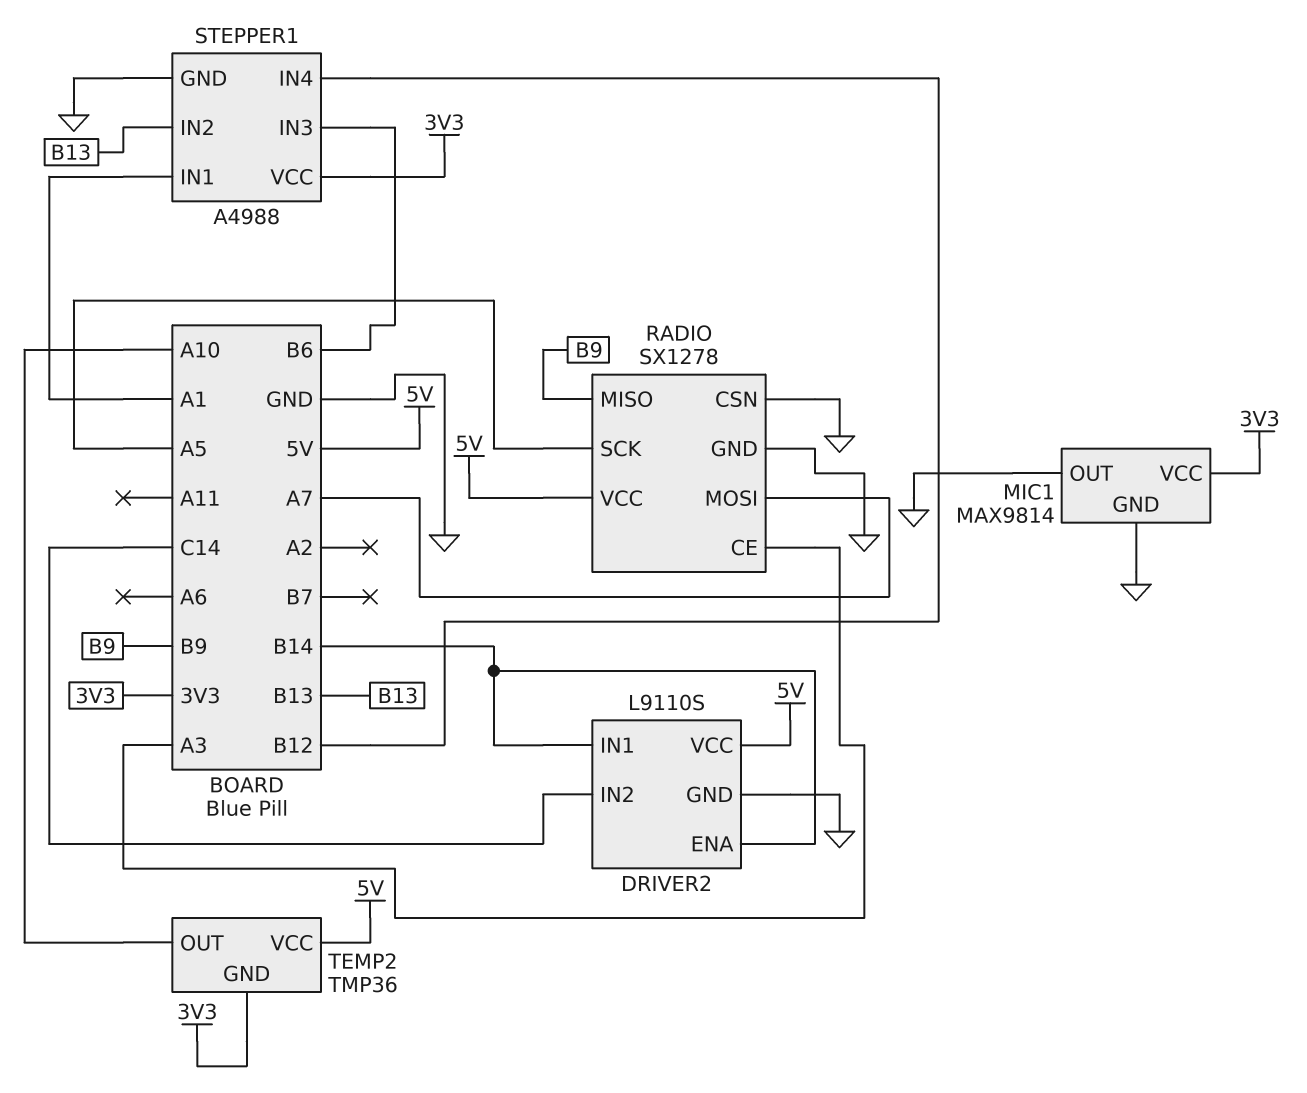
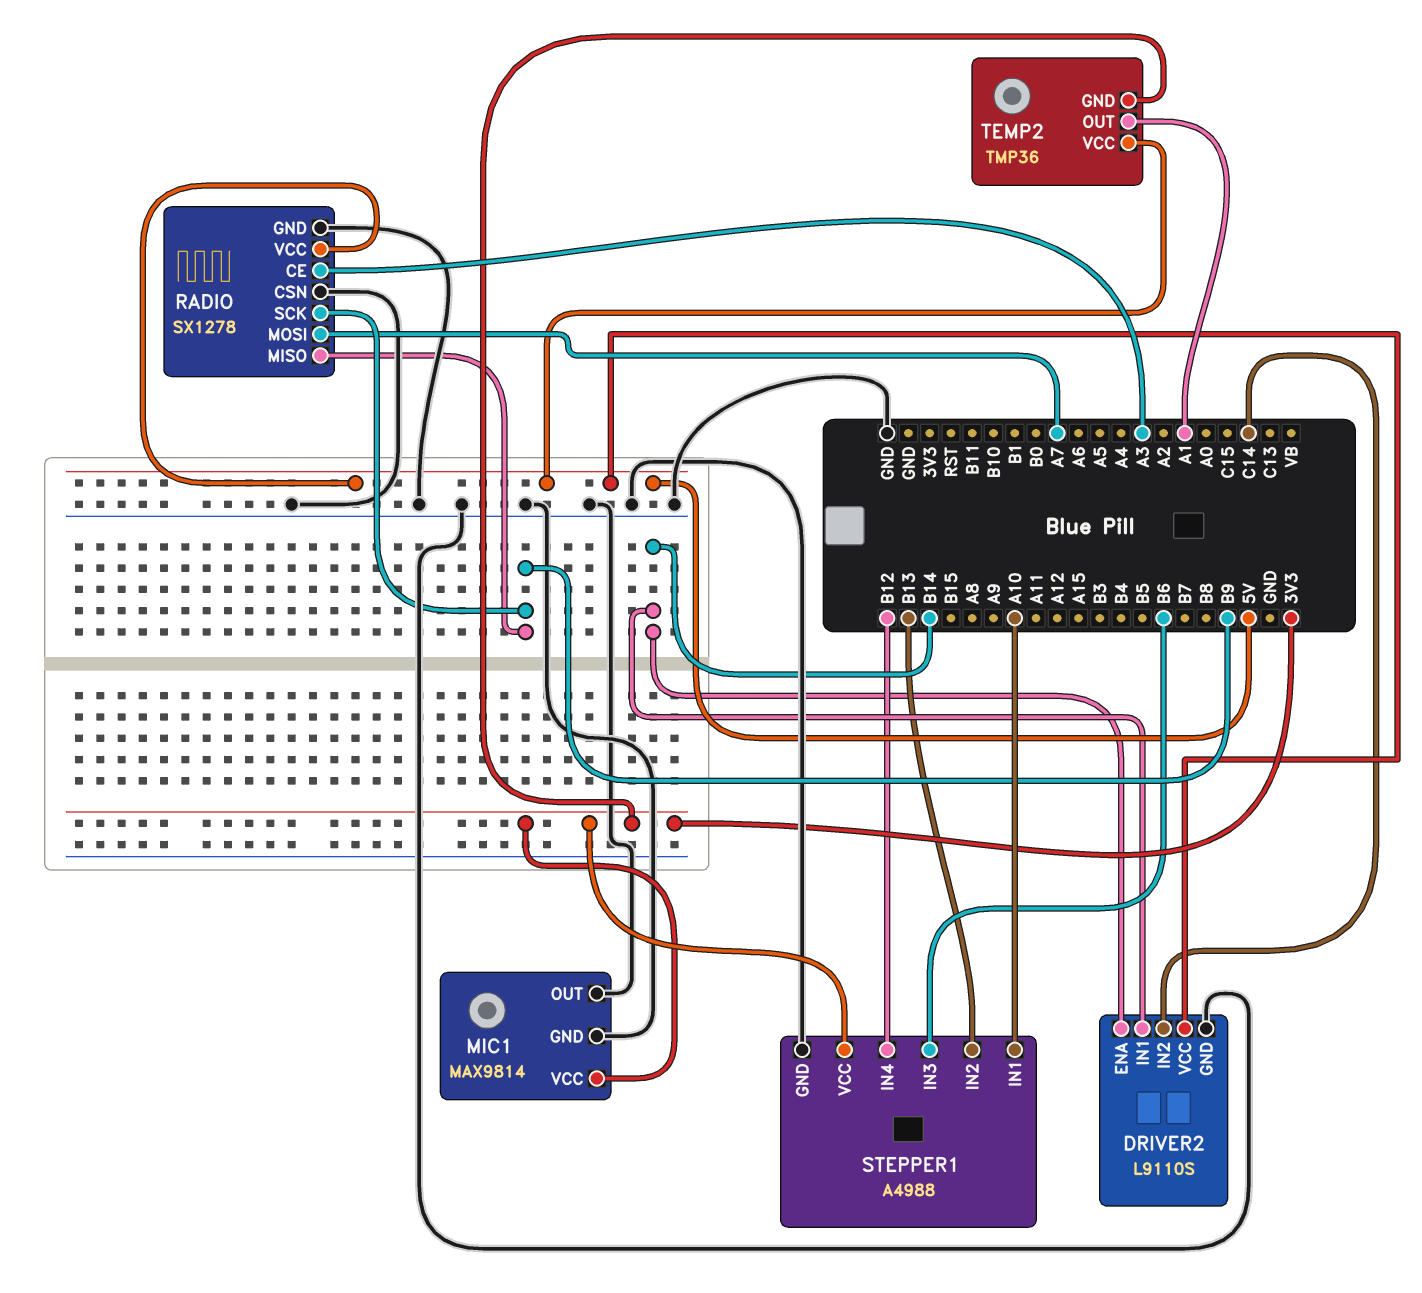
RADIO pin SCK: A5 -> B9
STEPPER1 pin IN1: A1 -> A10
TEMP2 pin OUT: A10 -> A1

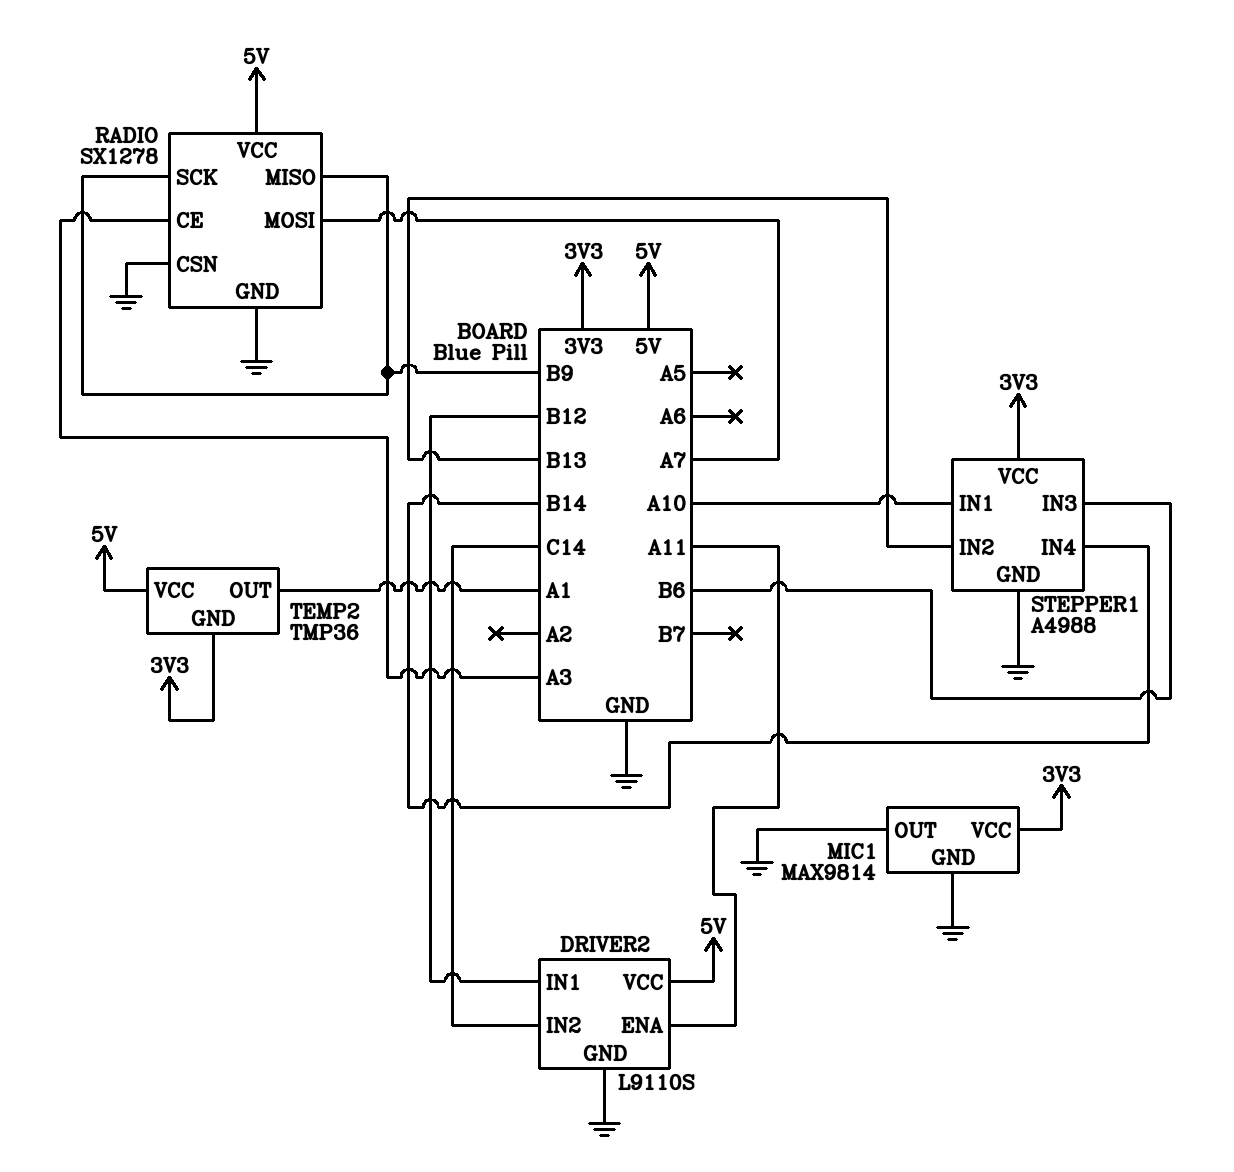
DRIVER2 pin ENA: B14 -> A11
DRIVER2 pin IN1: B14 -> B12
STEPPER1 pin IN4: B12 -> B14

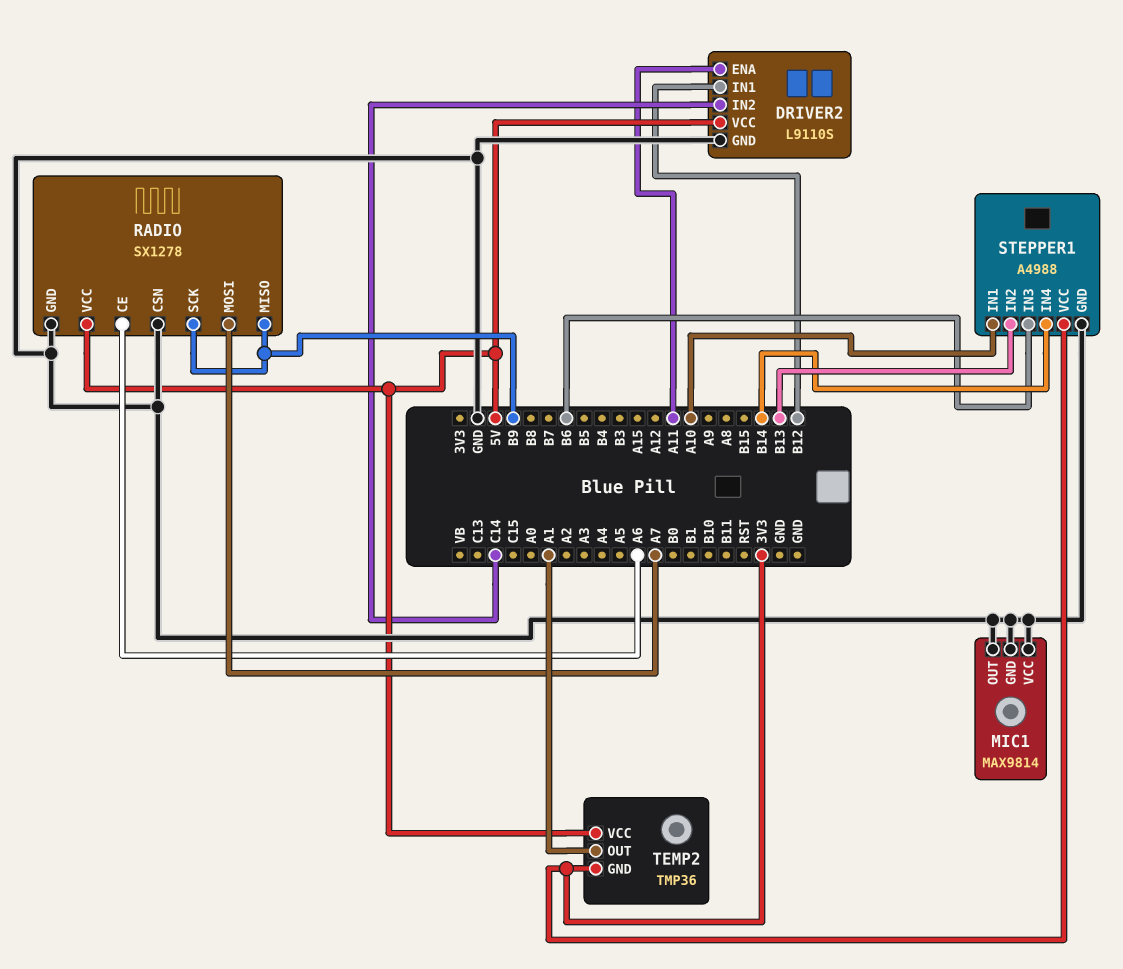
MIC1 pin VCC: 3V3 -> GND
RADIO pin CE: A3 -> A6

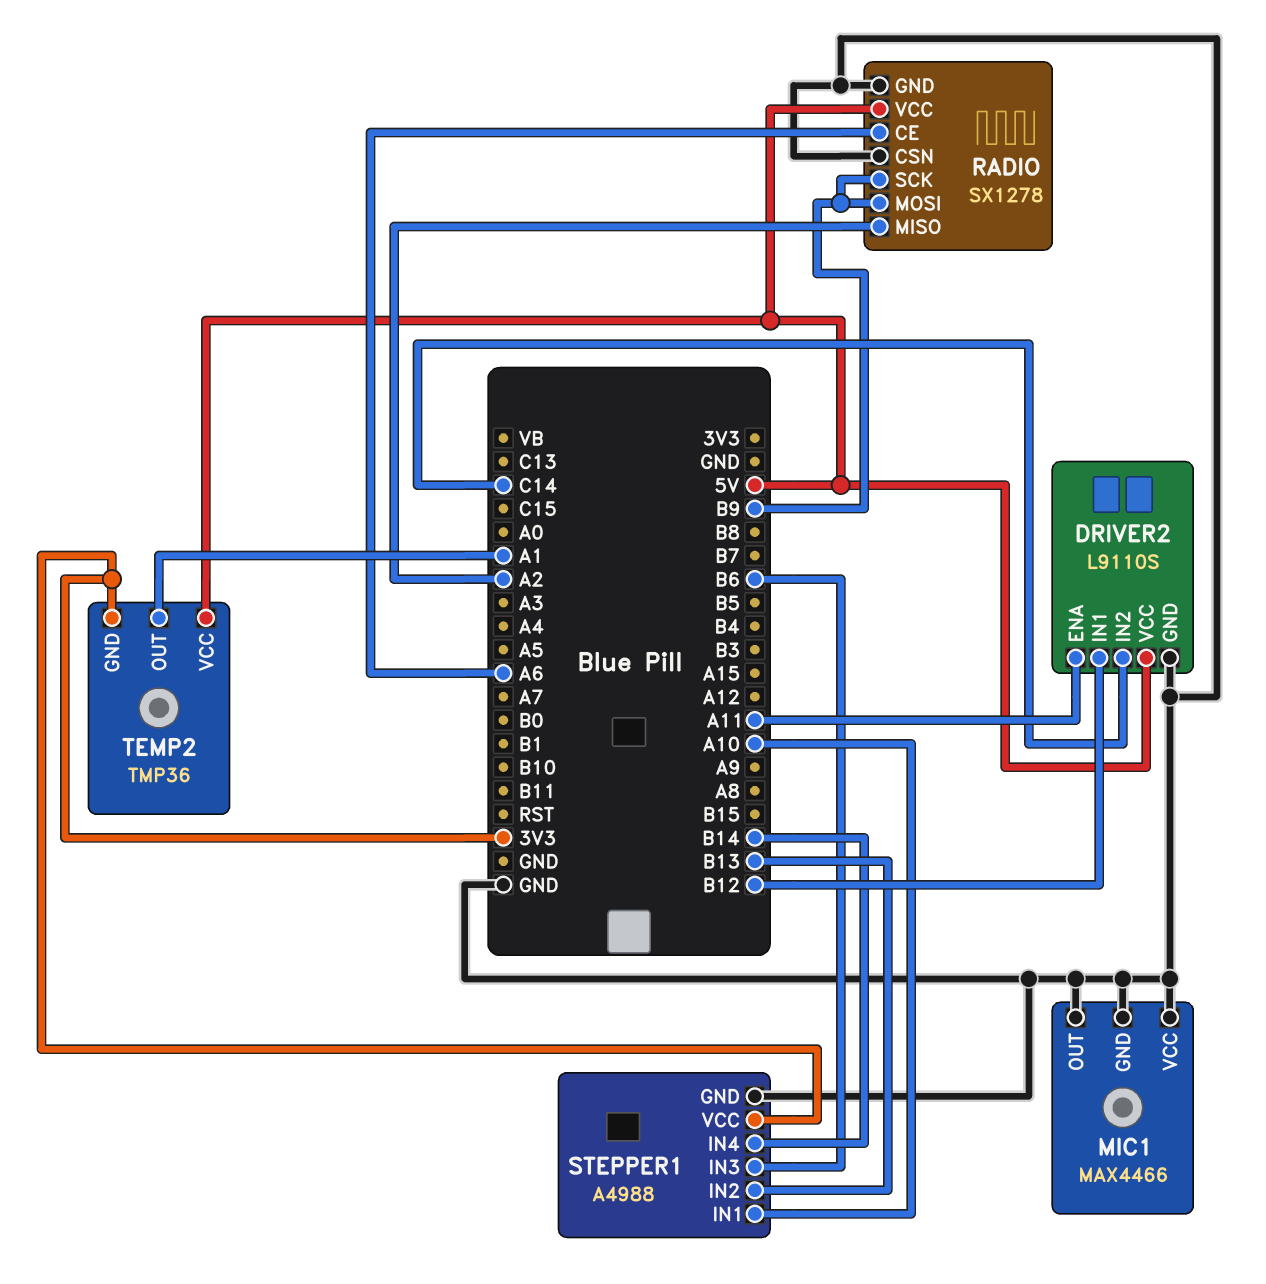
MIC1: MAX9814 -> MAX4466
RADIO pin MISO: B9 -> A2
RADIO pin MOSI: A7 -> B9

